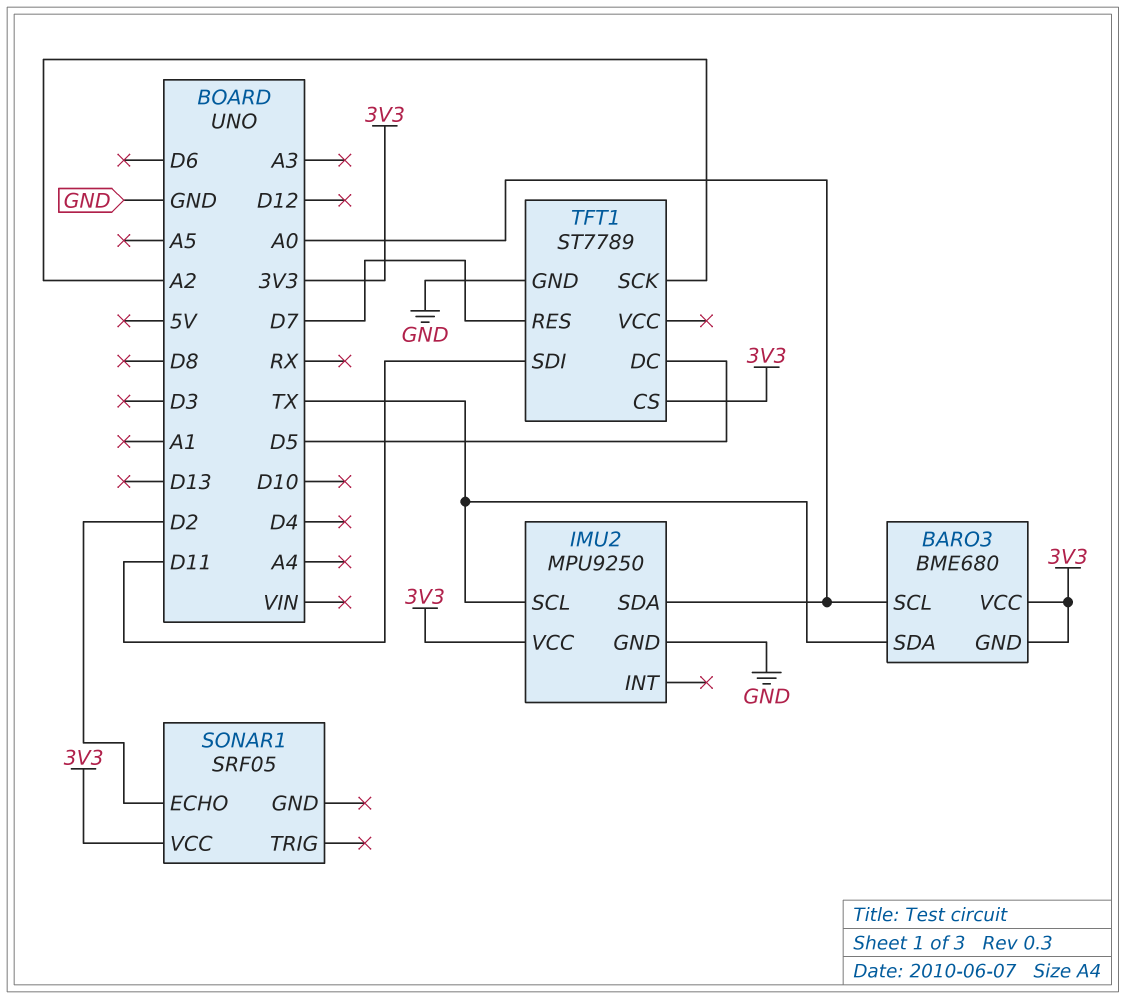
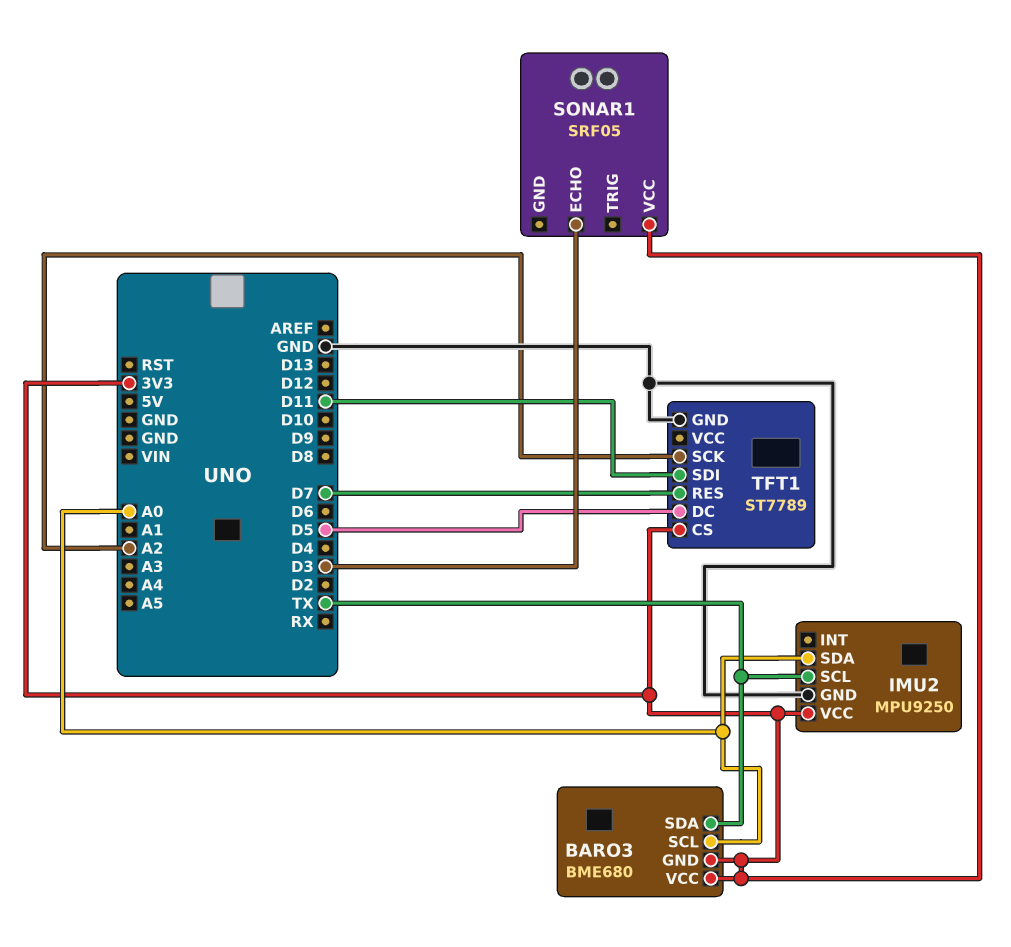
SONAR1 pin ECHO: D2 -> D3

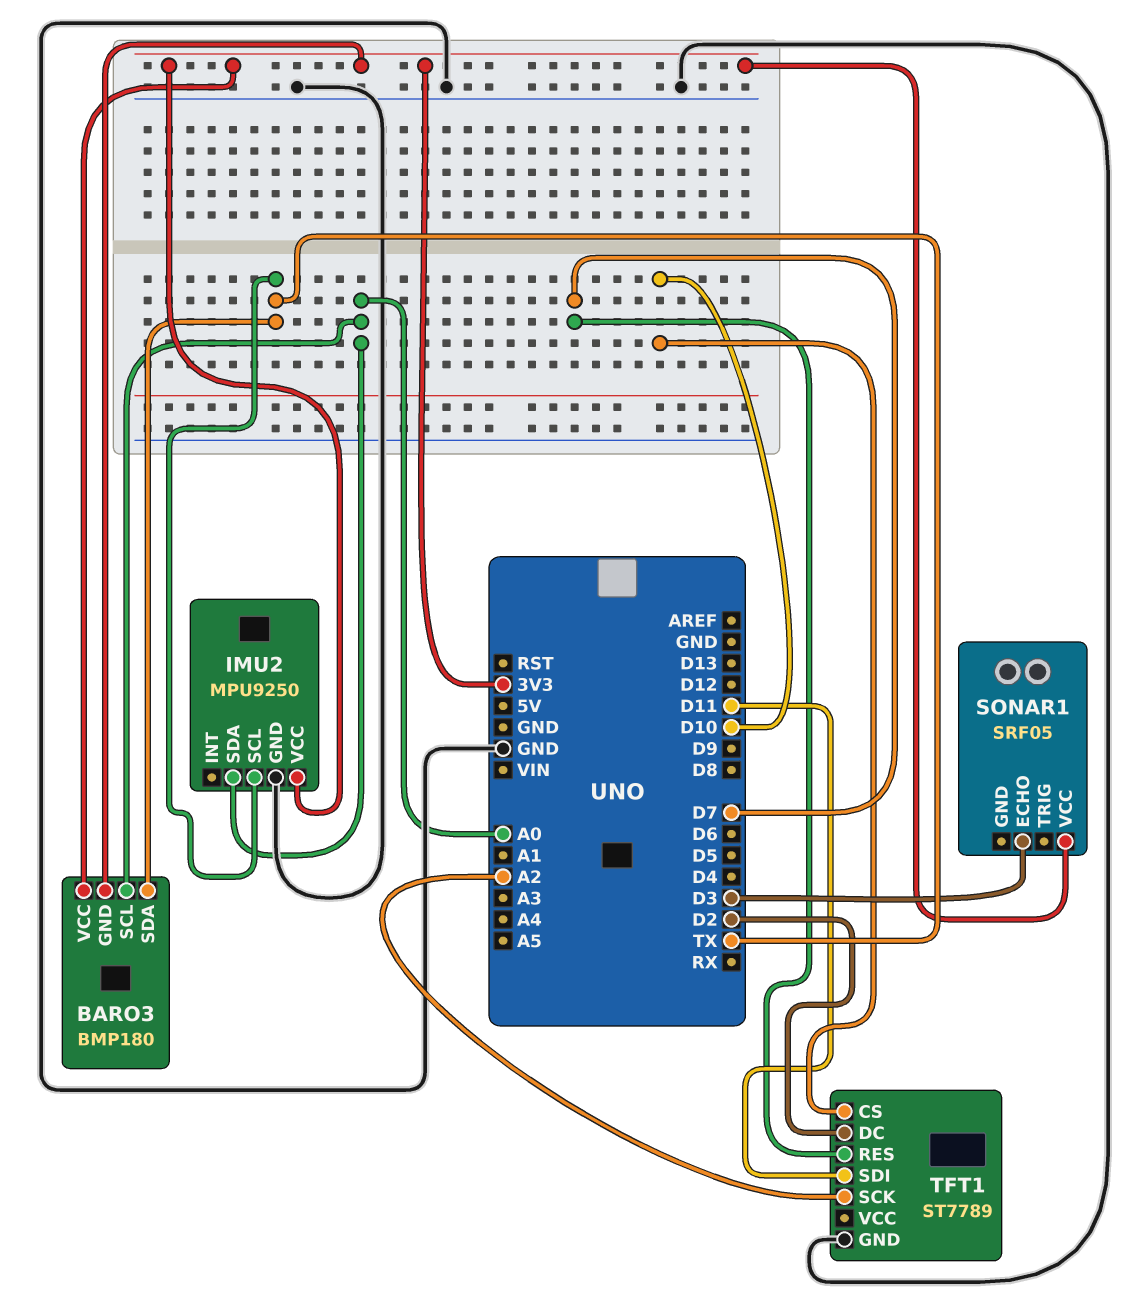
BARO3: BME680 -> BMP180
TFT1 pin CS: 3V3 -> D10
TFT1 pin DC: D5 -> D2

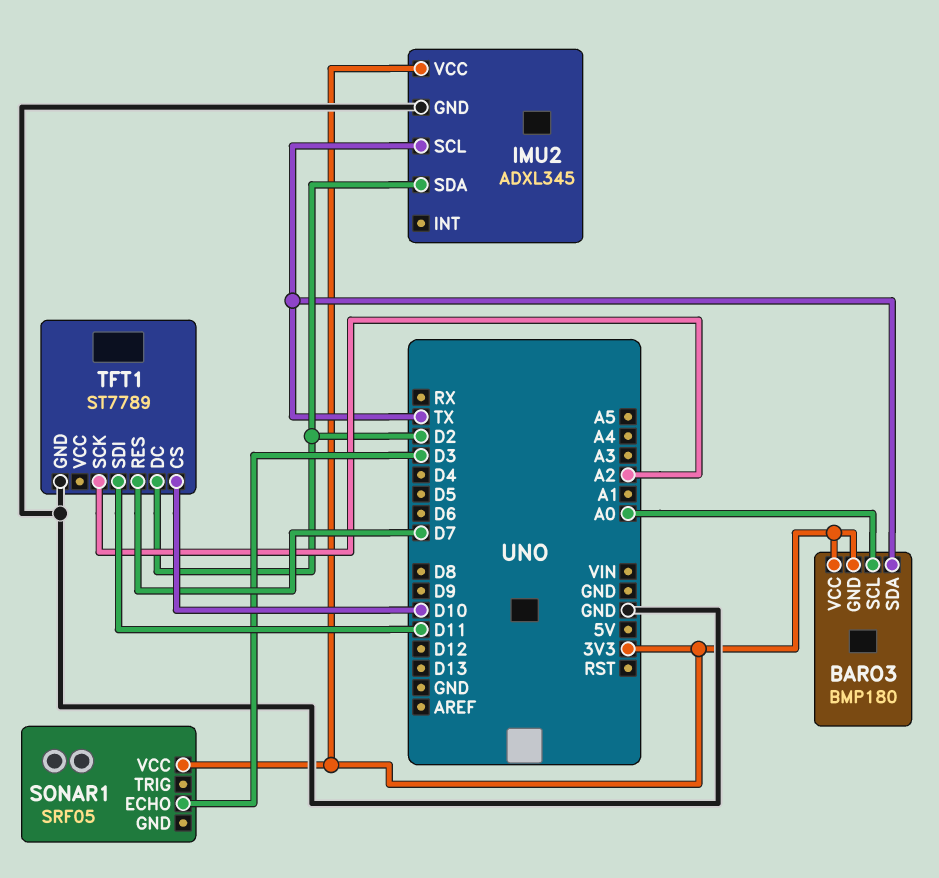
IMU2: MPU9250 -> ADXL345
IMU2 pin SDA: A0 -> D2

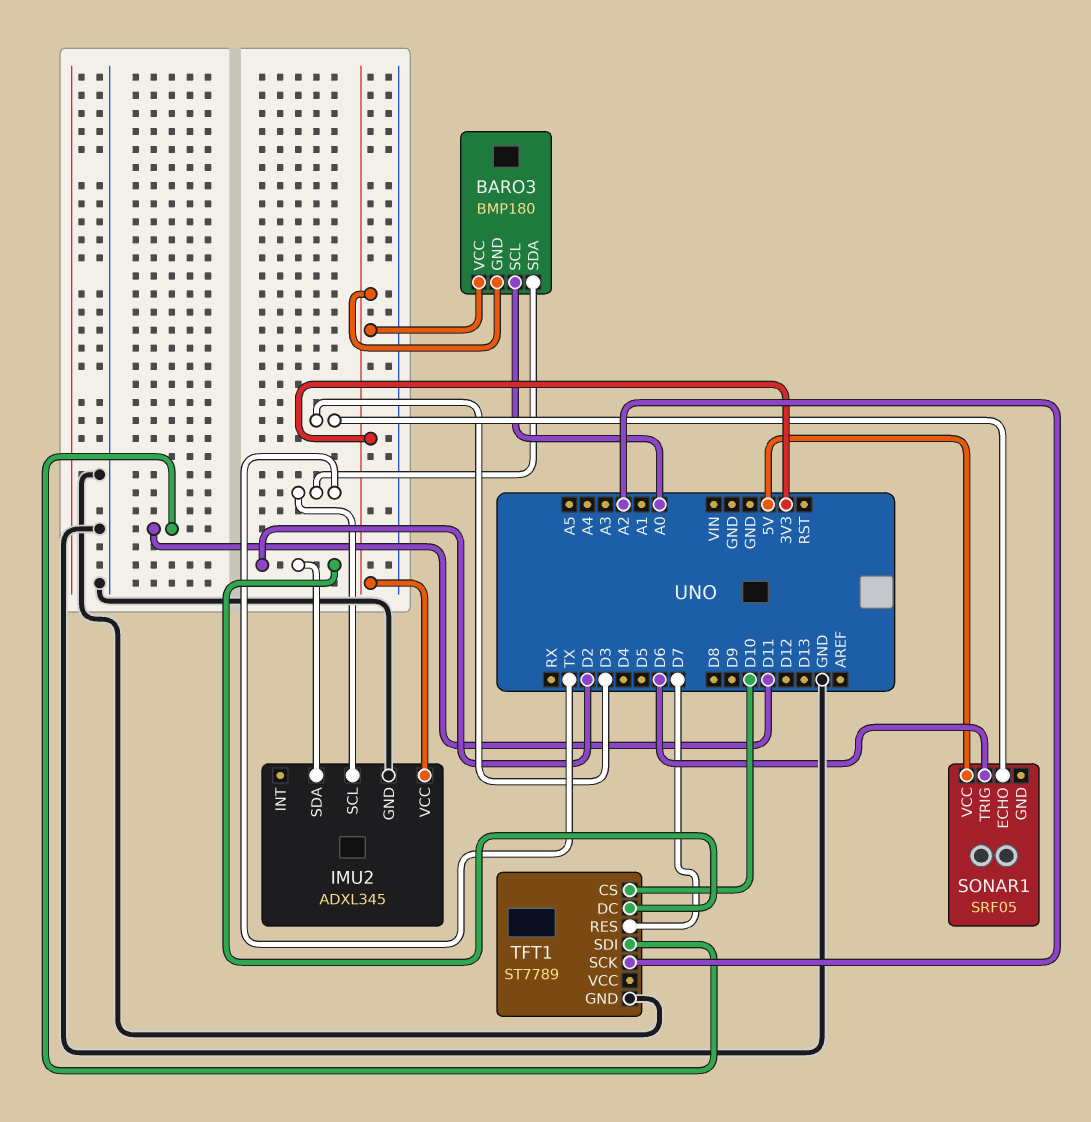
SONAR1 pin TRIG: none -> D6
SONAR1 pin VCC: 3V3 -> 5V

